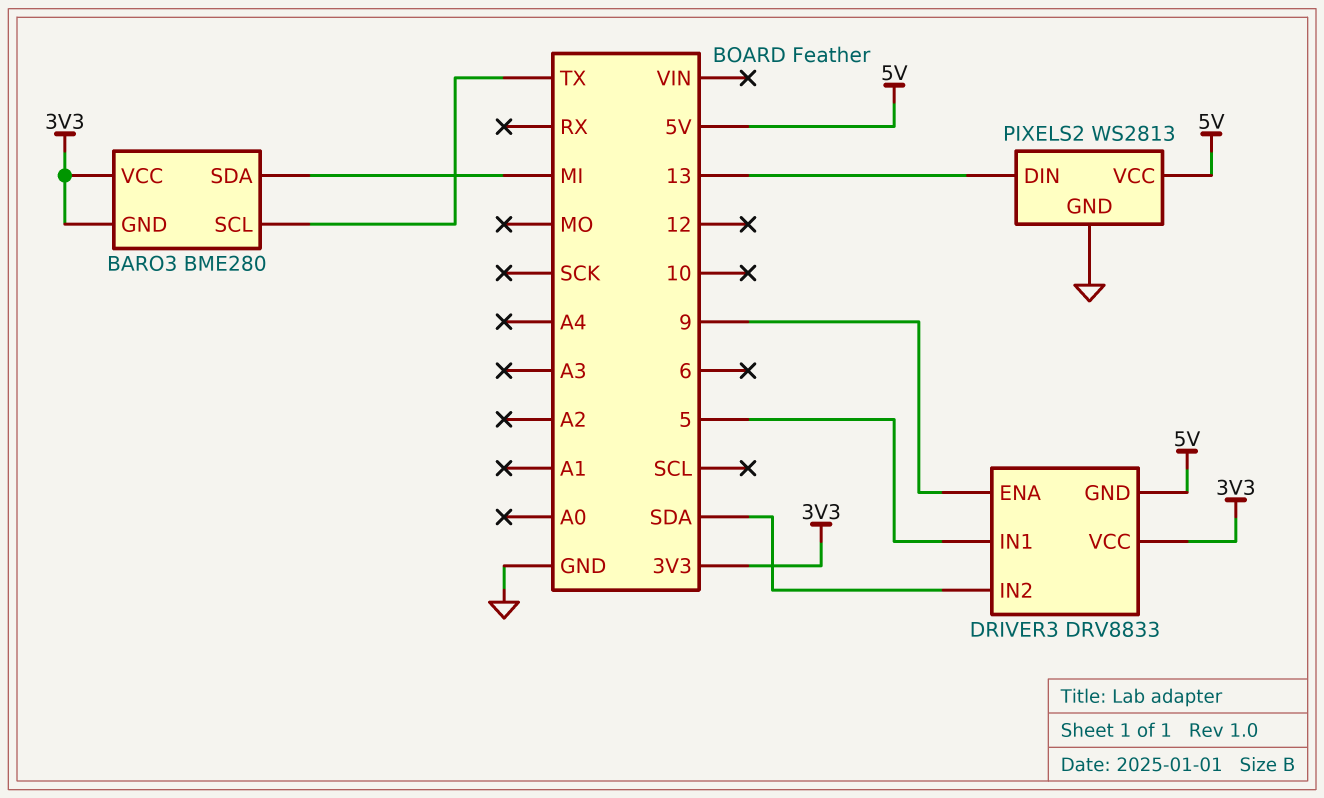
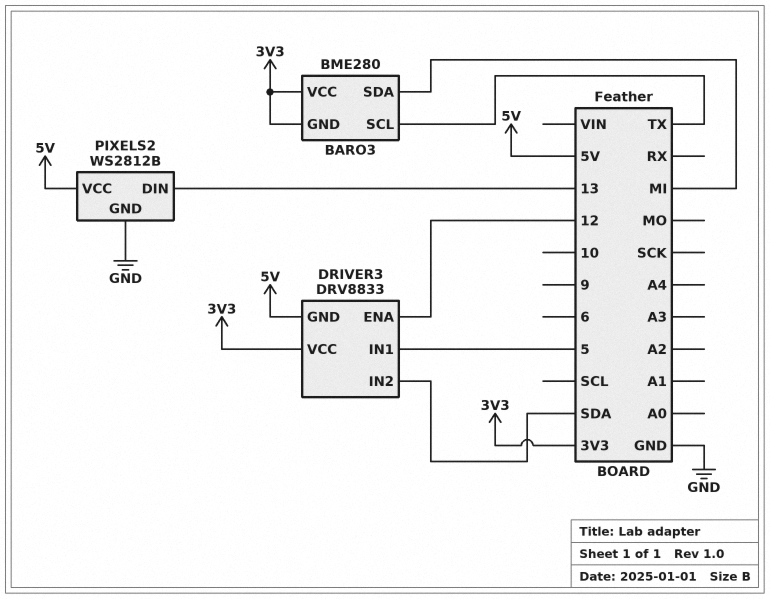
DRIVER3 pin ENA: 9 -> 12
PIXELS2: WS2813 -> WS2812B

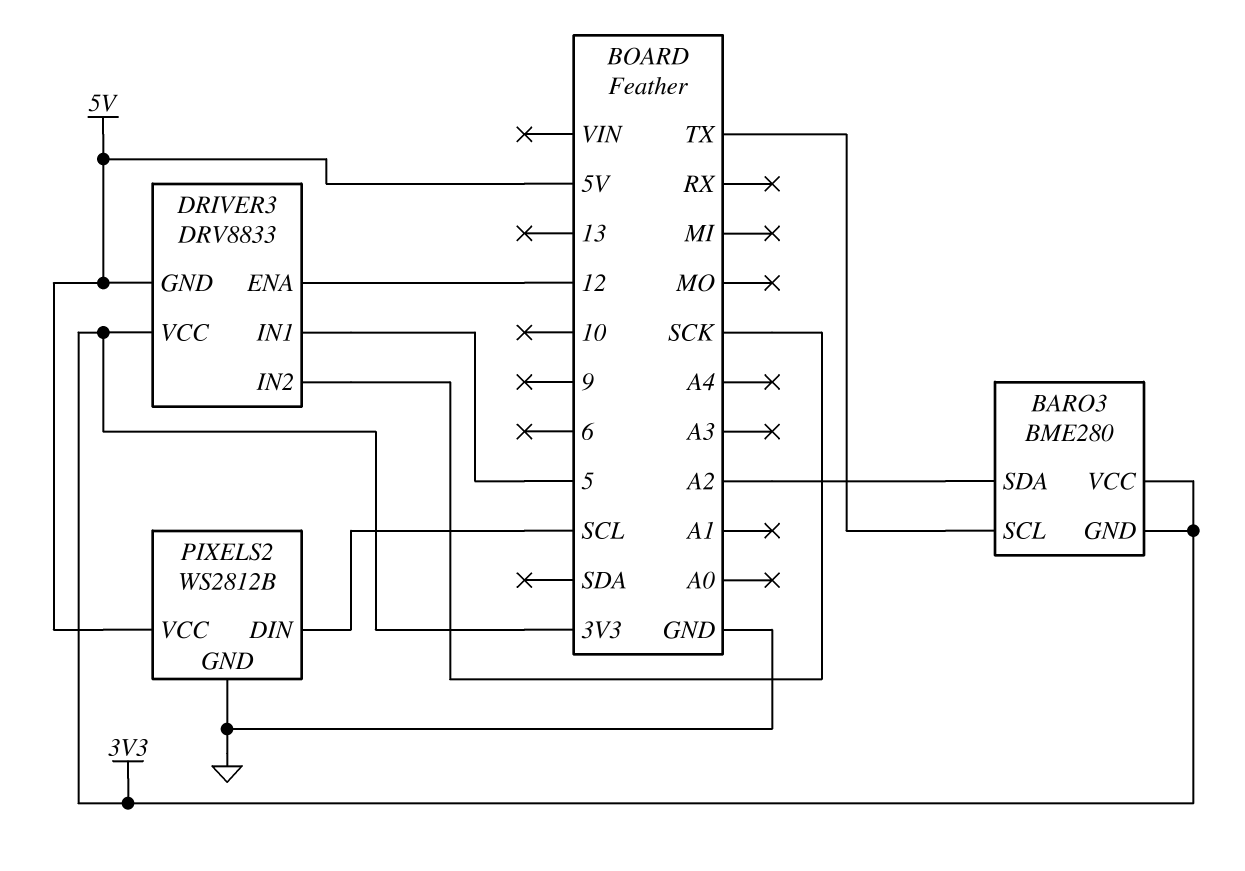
BARO3 pin SDA: MI -> A2
DRIVER3 pin IN2: SDA -> SCK
PIXELS2 pin DIN: 13 -> SCL

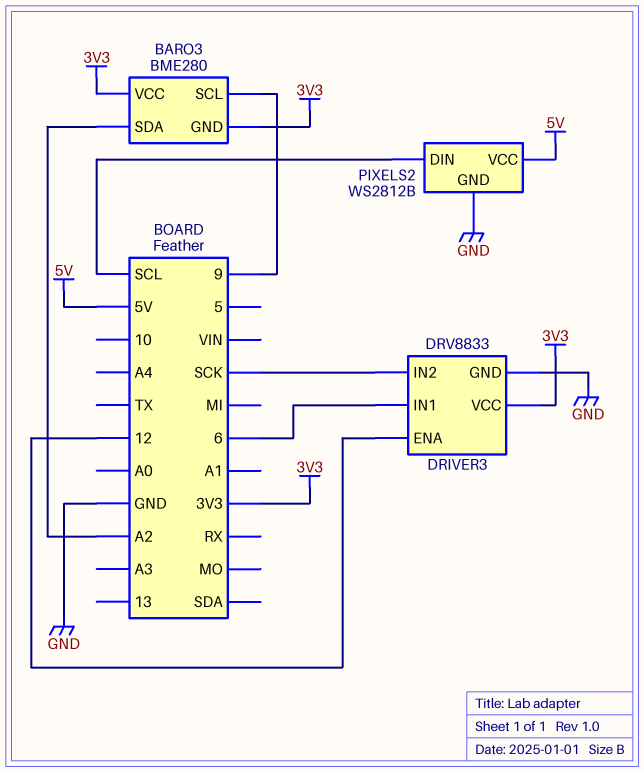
BARO3 pin SCL: TX -> 9
DRIVER3 pin GND: 5V -> GND
DRIVER3 pin IN1: 5 -> 6

